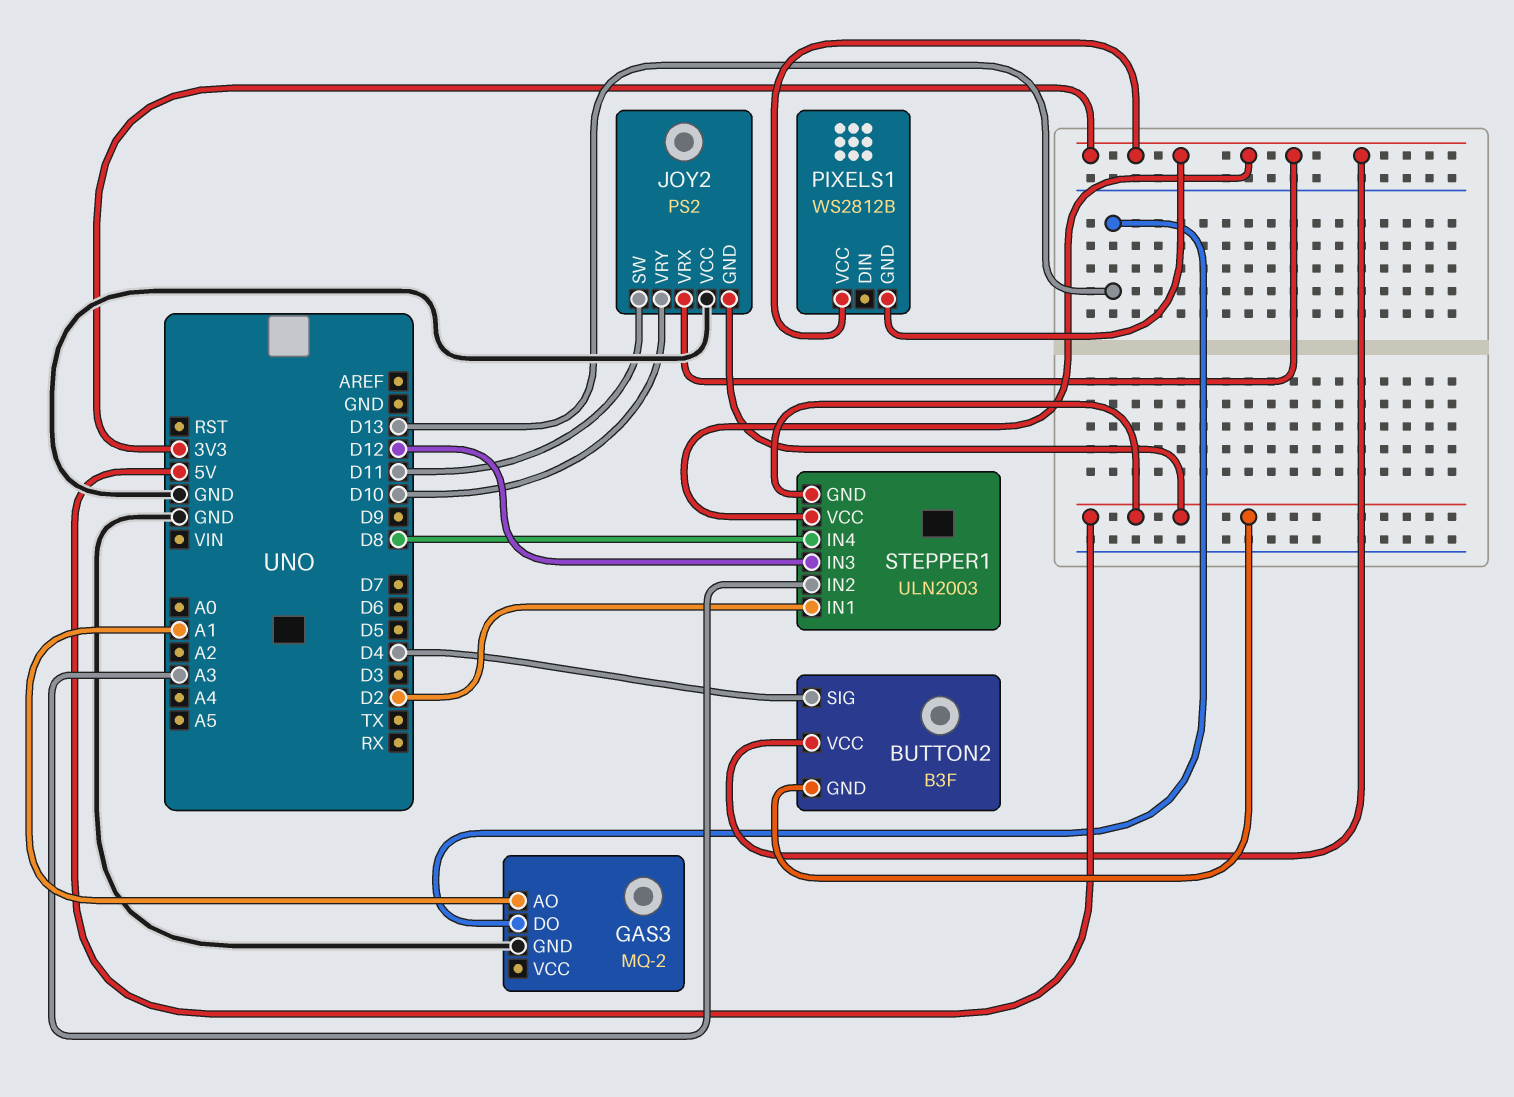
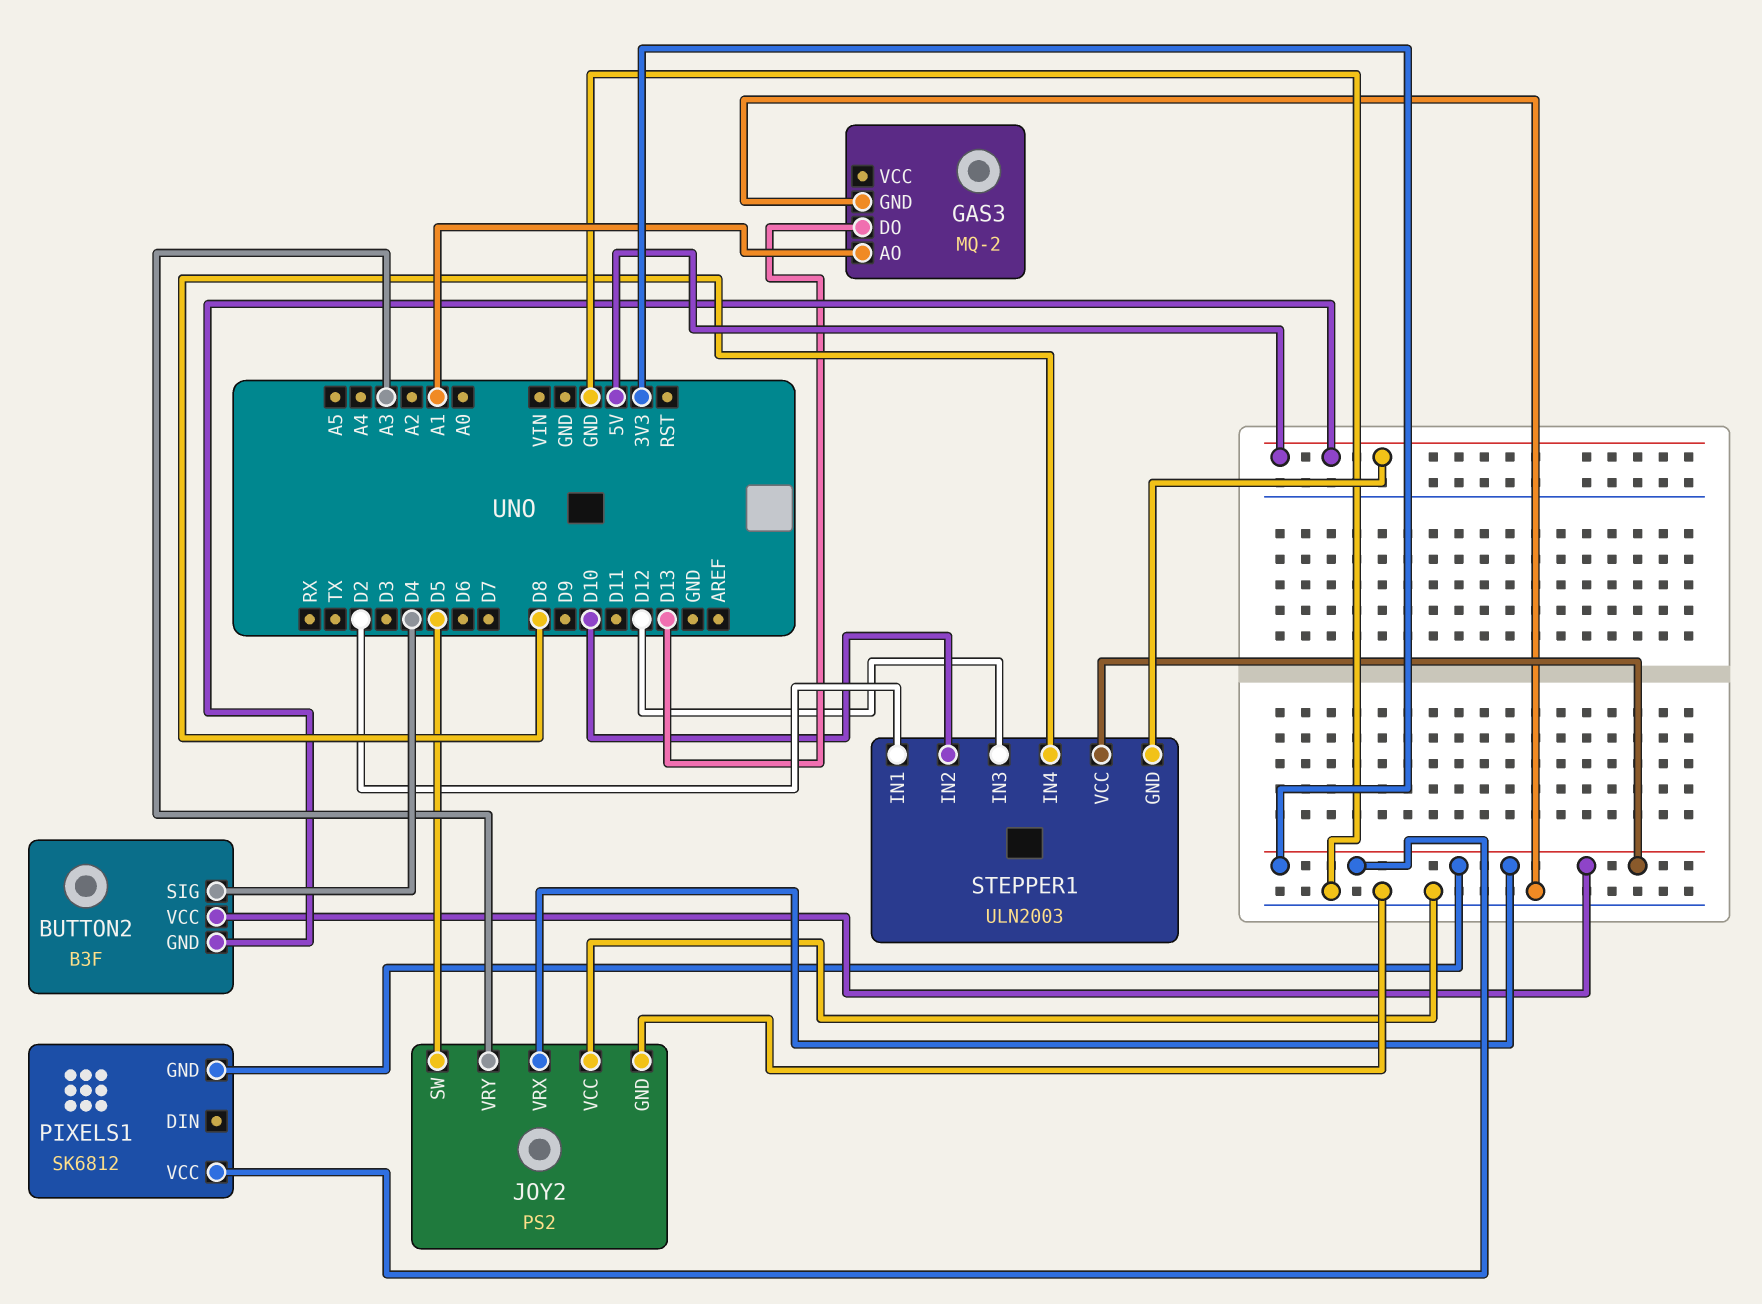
JOY2 pin GND: 5V -> GND
JOY2 pin SW: D11 -> D5
JOY2 pin VRY: D10 -> A3
PIXELS1: WS2812B -> SK6812
STEPPER1 pin IN2: A3 -> D10

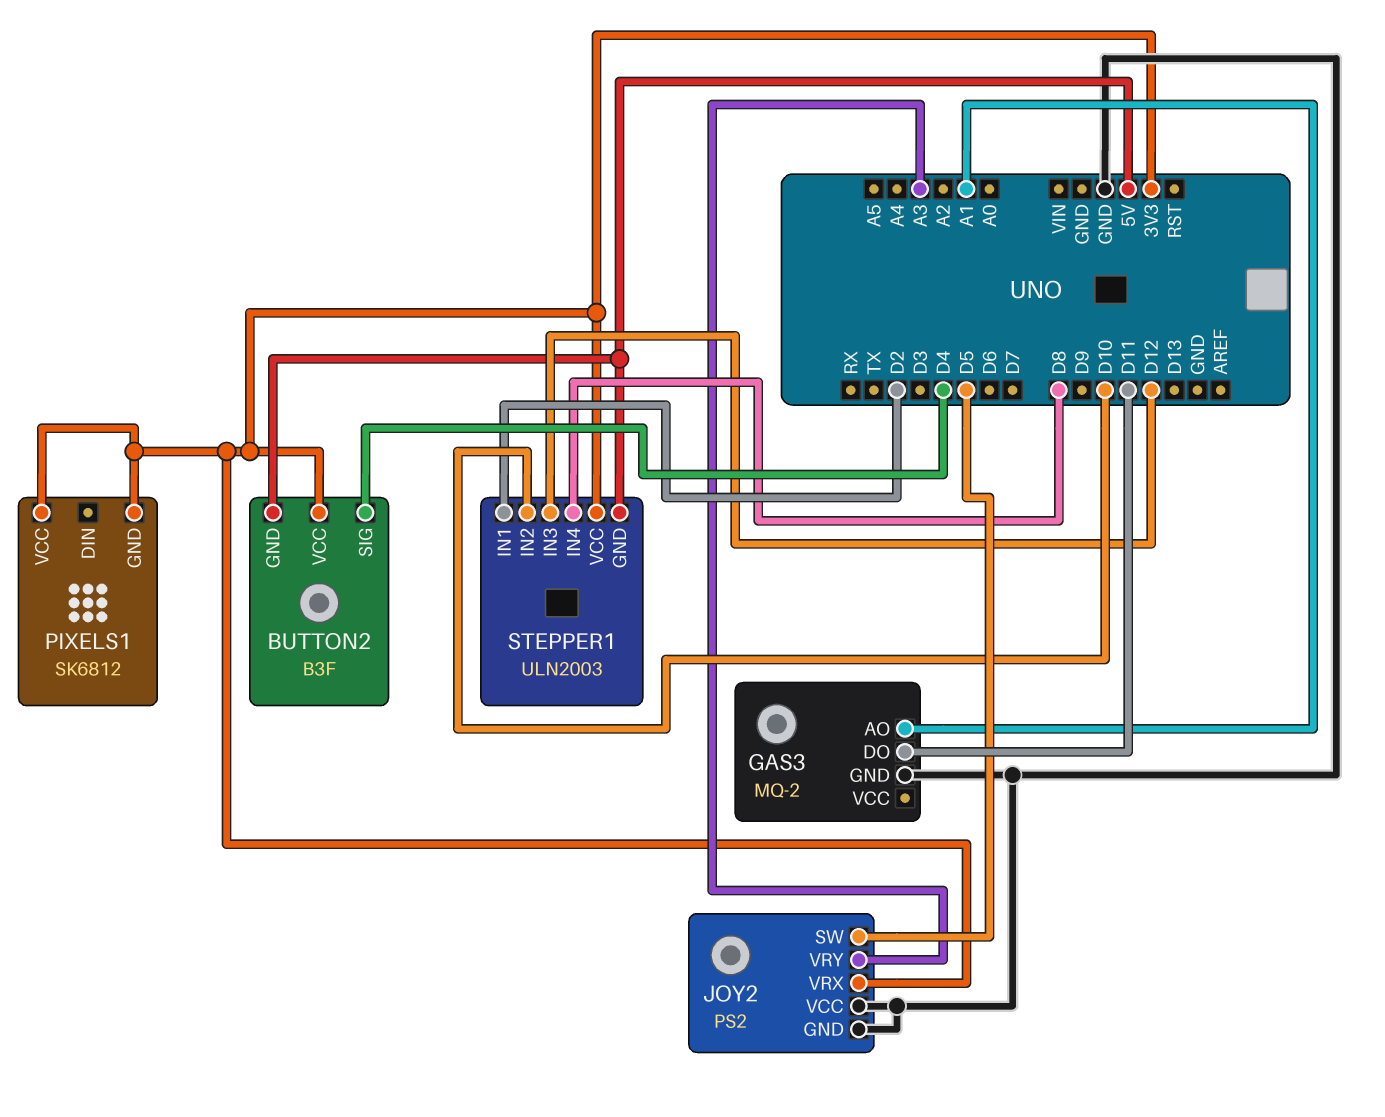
GAS3 pin DO: D13 -> D11

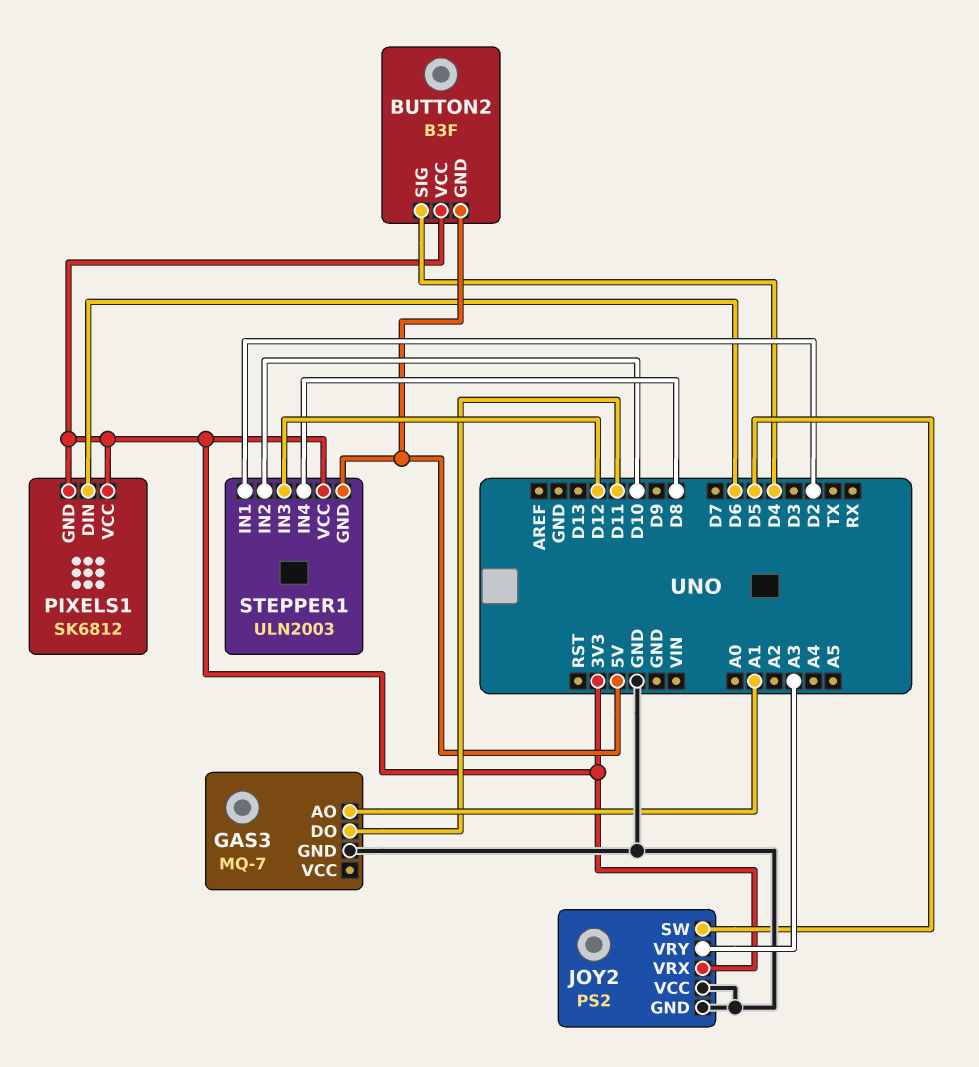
GAS3: MQ-2 -> MQ-7
PIXELS1 pin DIN: none -> D6

